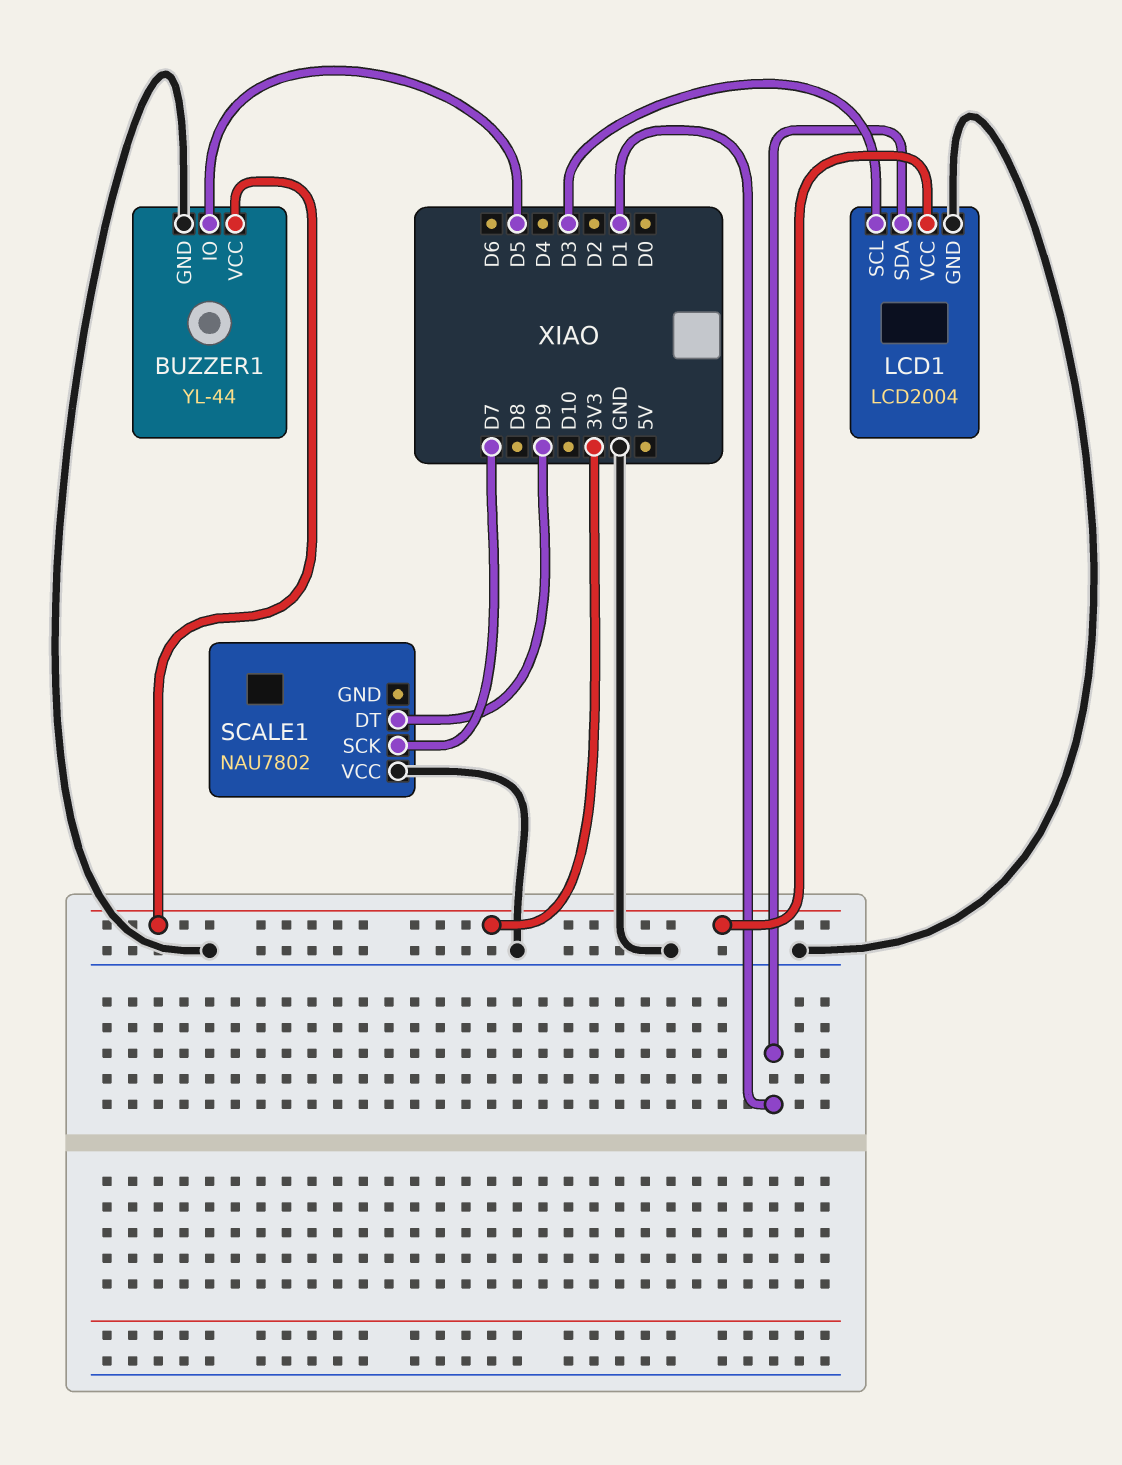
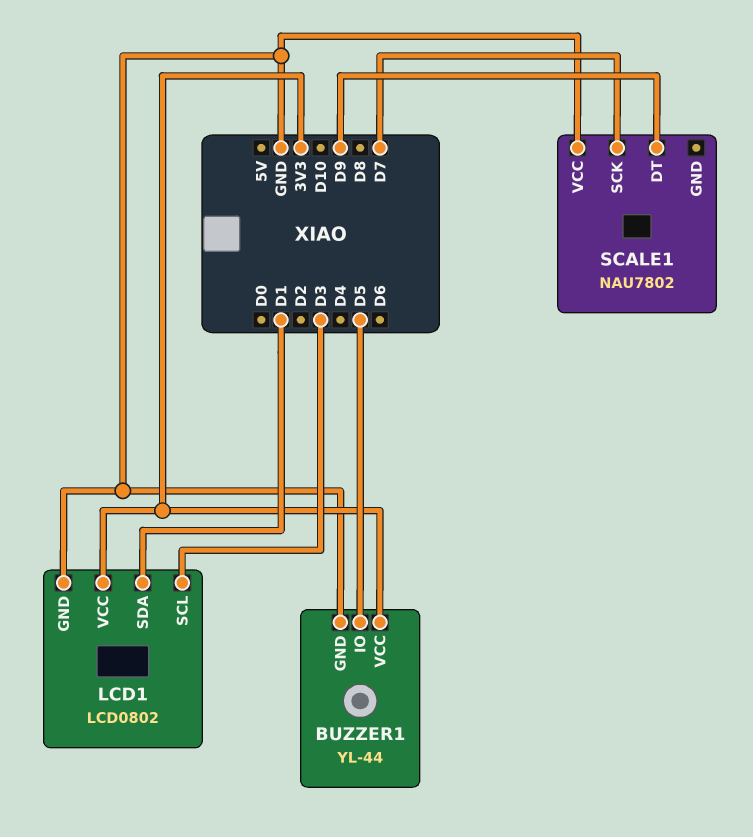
LCD1: LCD2004 -> LCD0802

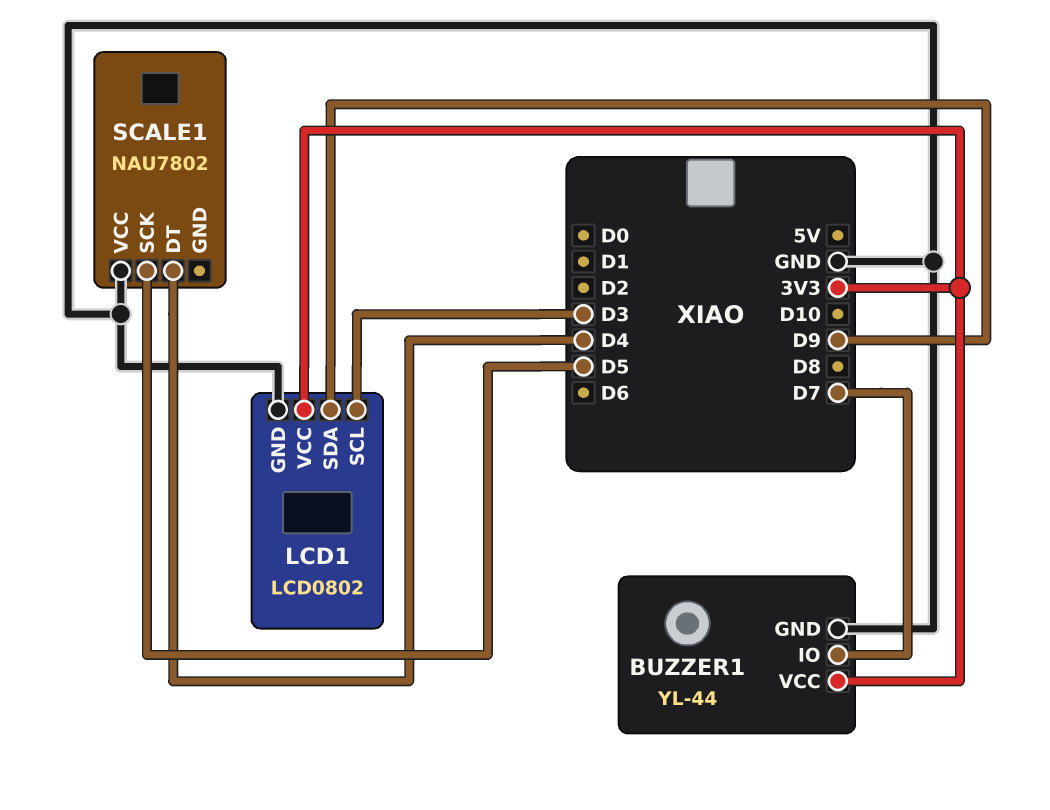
BUZZER1 pin IO: D5 -> D7
LCD1 pin SDA: D1 -> D9
SCALE1 pin DT: D9 -> D4
SCALE1 pin SCK: D7 -> D5

